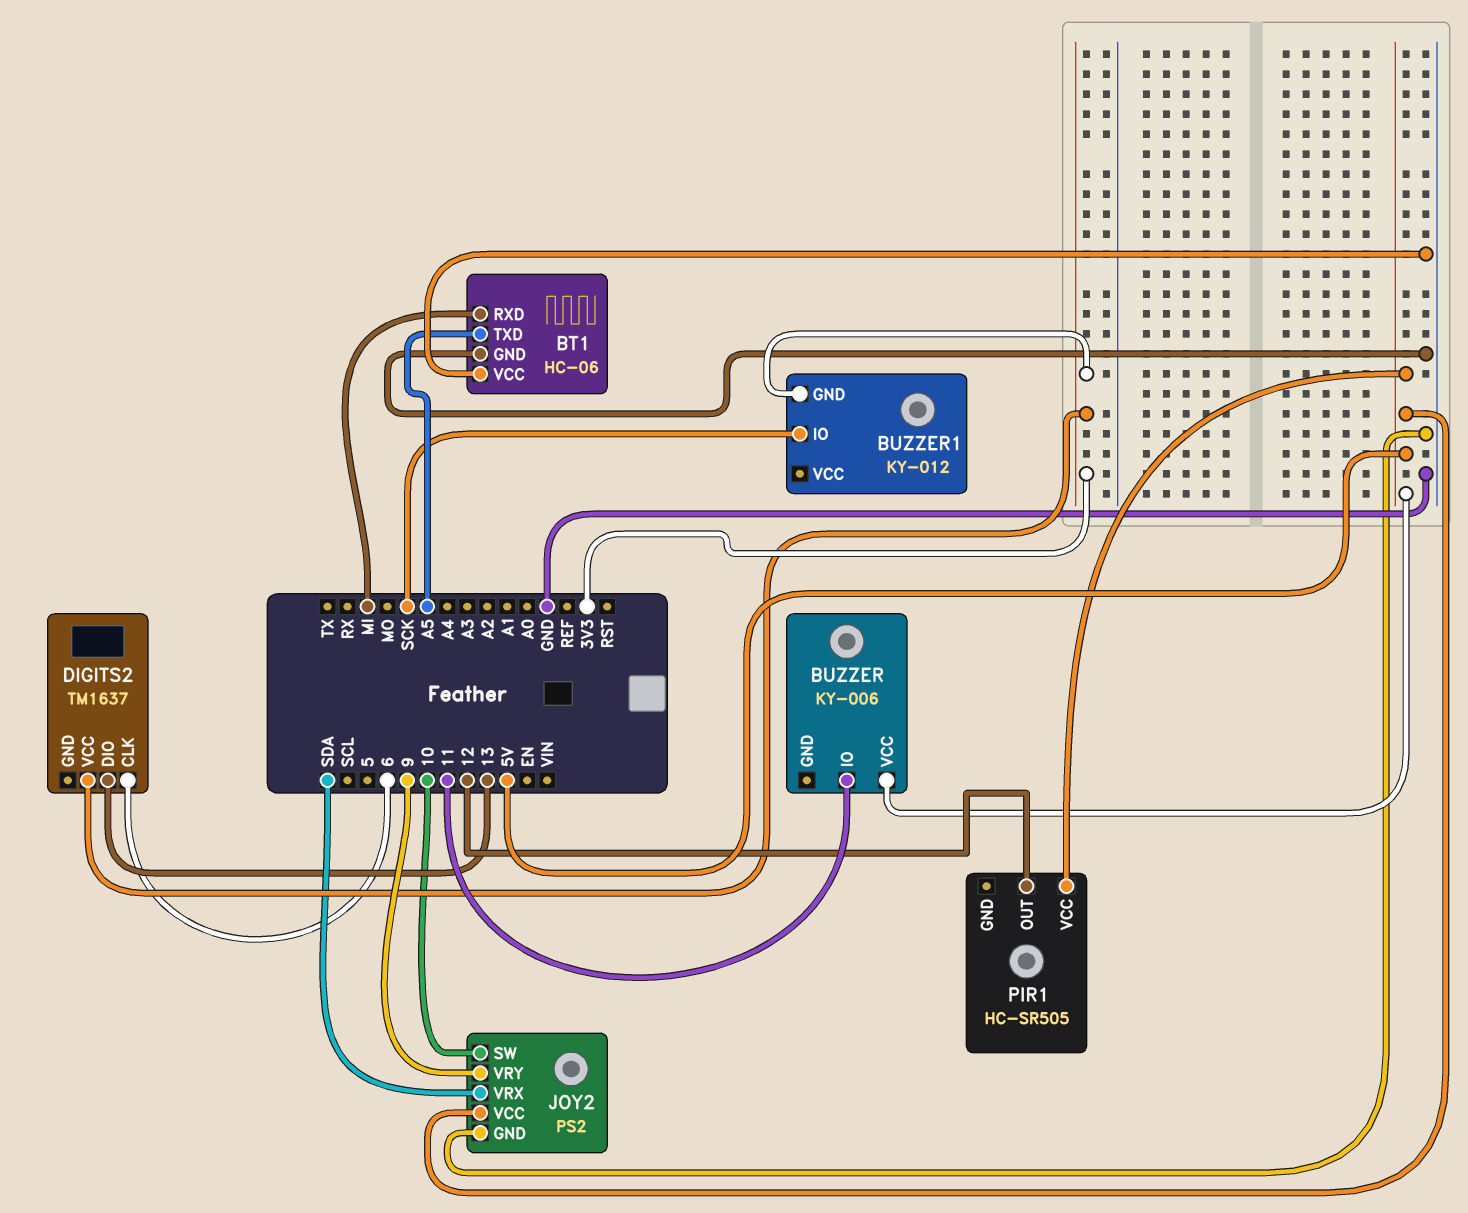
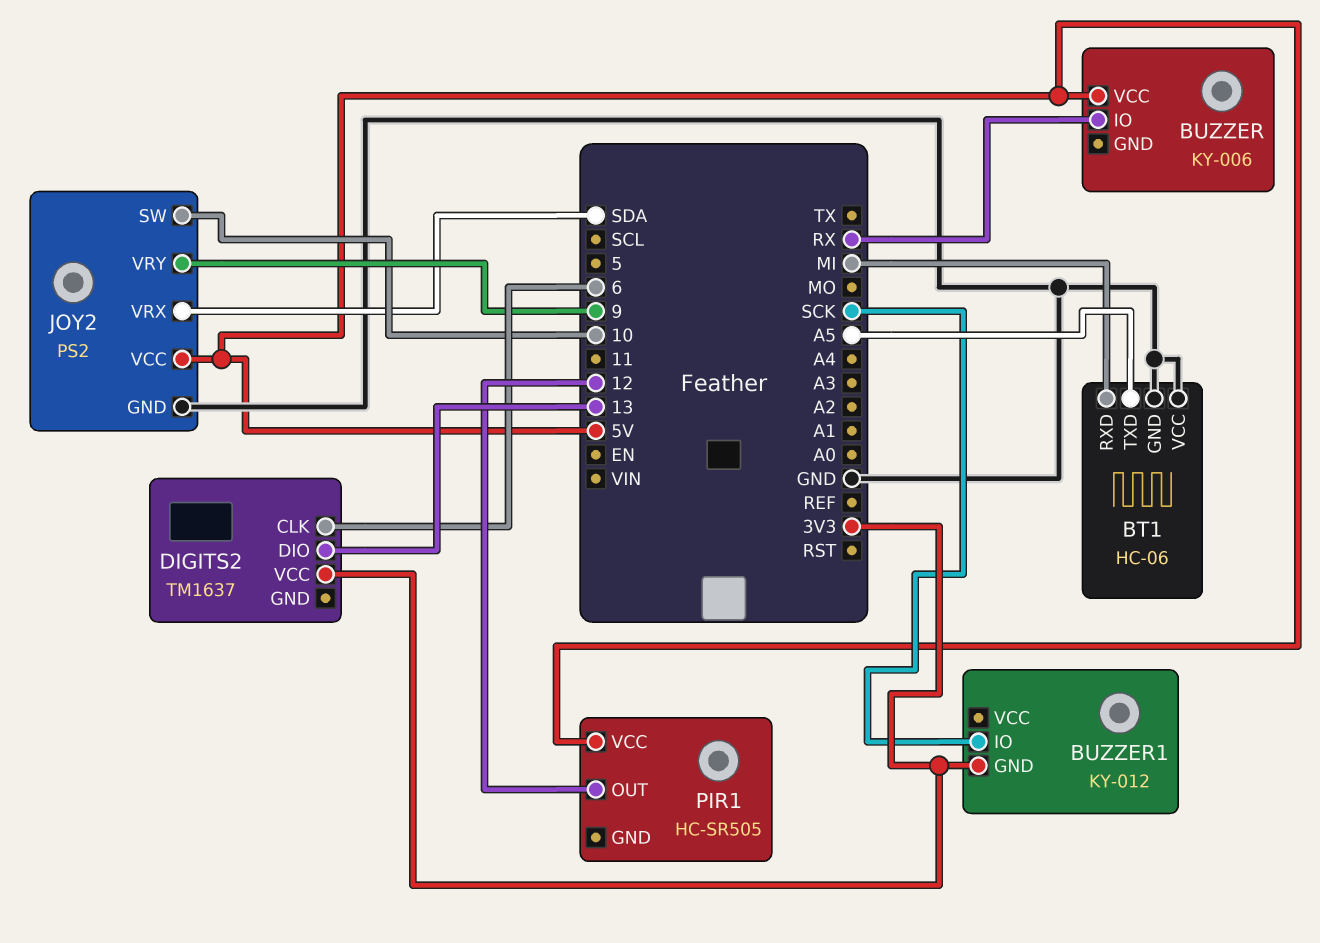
BUZZER pin IO: 11 -> RX

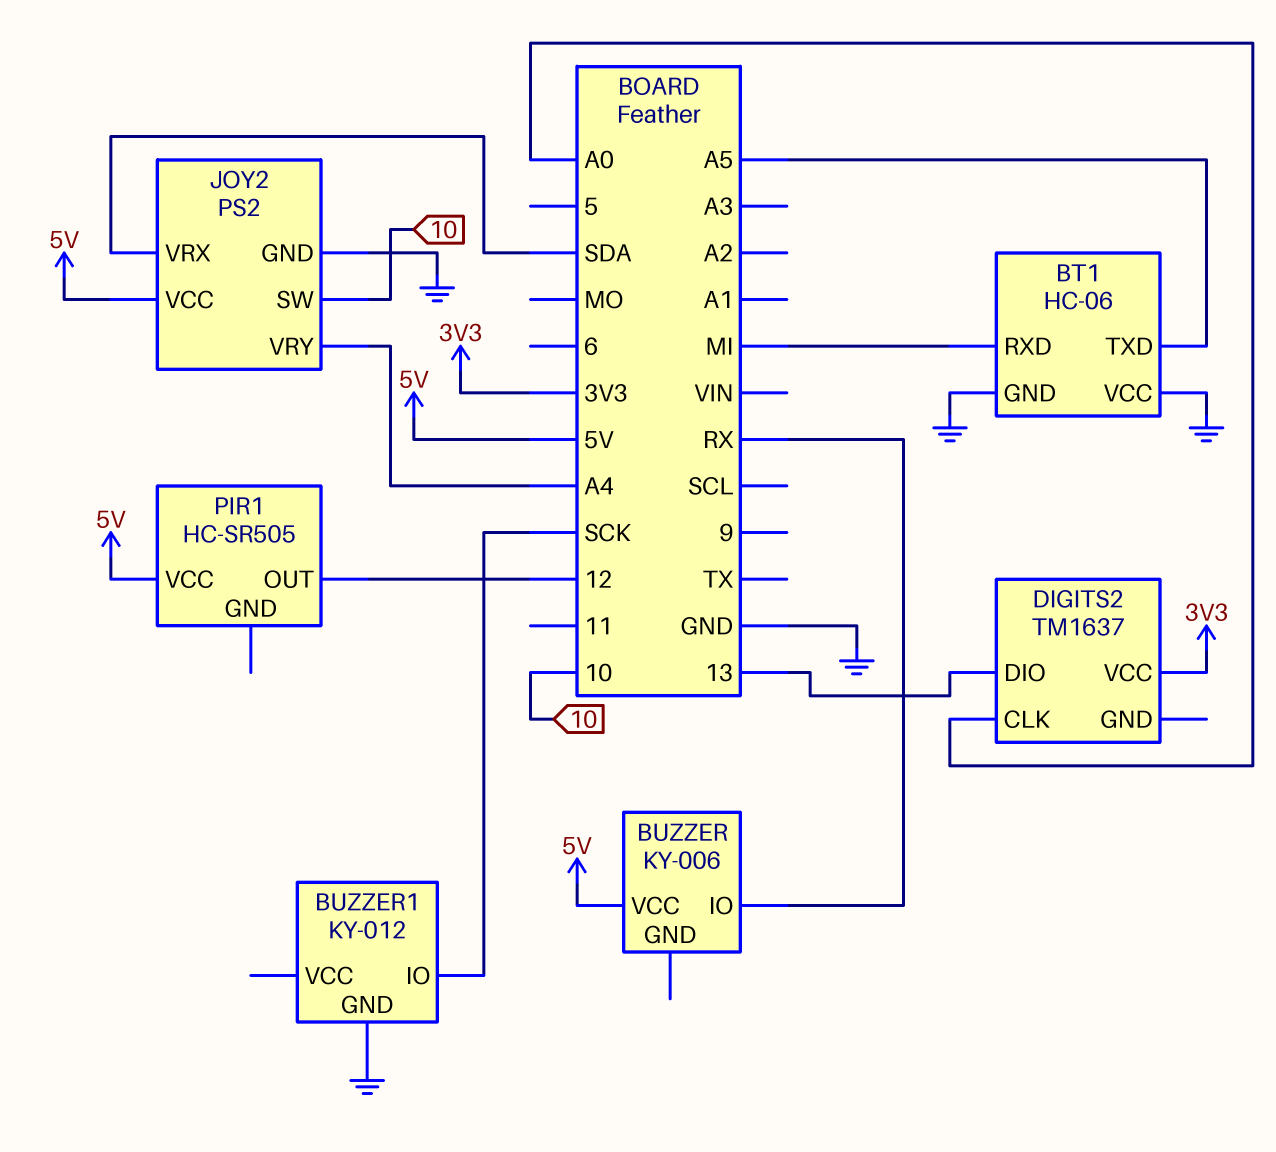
BUZZER1 pin GND: 3V3 -> GND
DIGITS2 pin CLK: 6 -> A0
JOY2 pin VRY: 9 -> A4

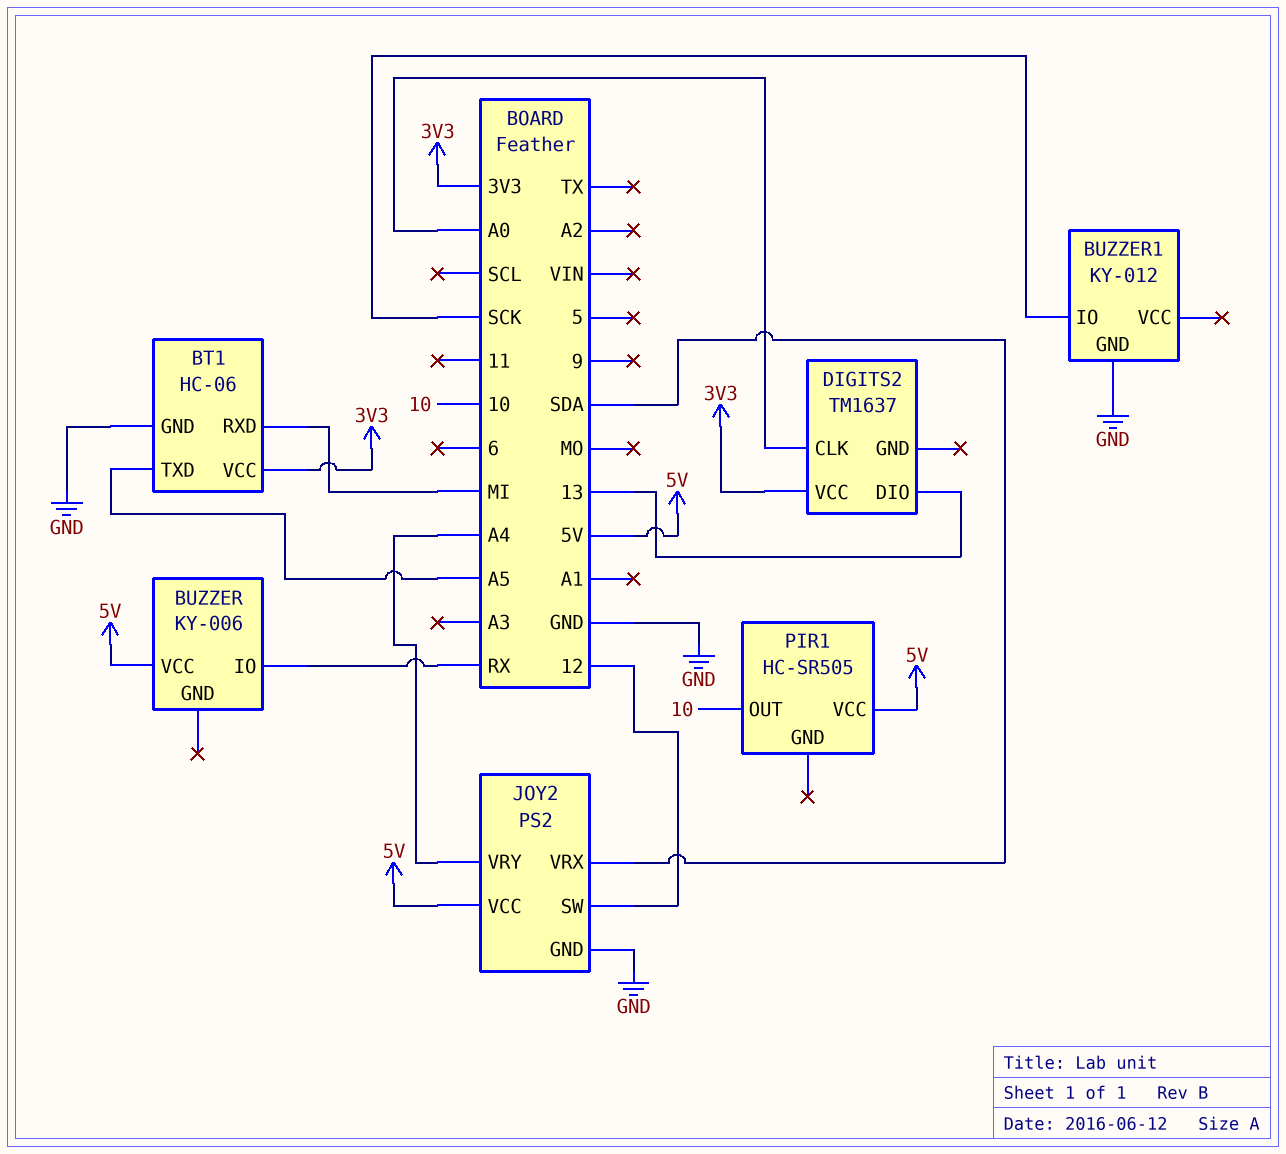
BT1 pin VCC: GND -> 3V3
JOY2 pin SW: 10 -> 12
PIR1 pin OUT: 12 -> 10

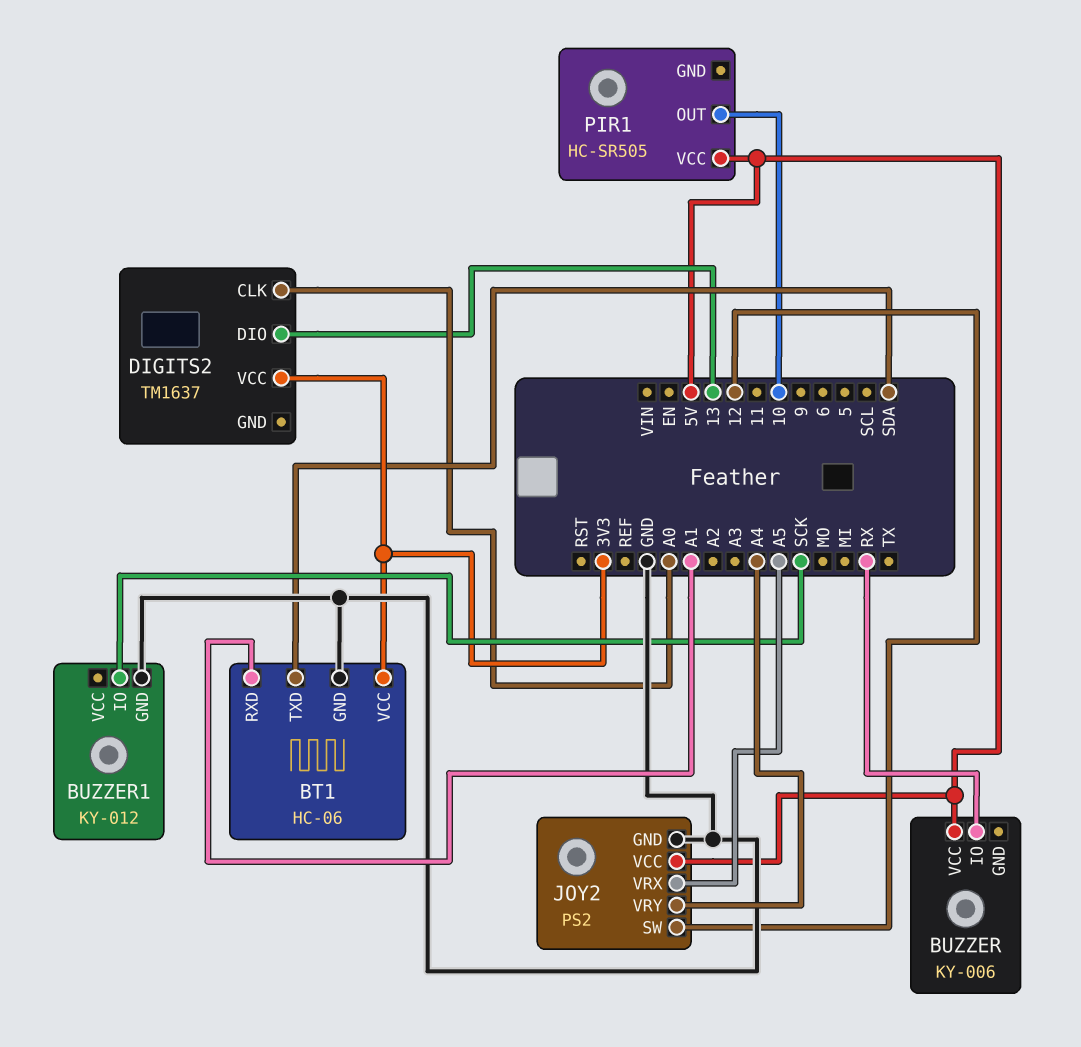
BT1 pin RXD: MI -> A1
BT1 pin TXD: A5 -> SDA
JOY2 pin VRX: SDA -> A5

